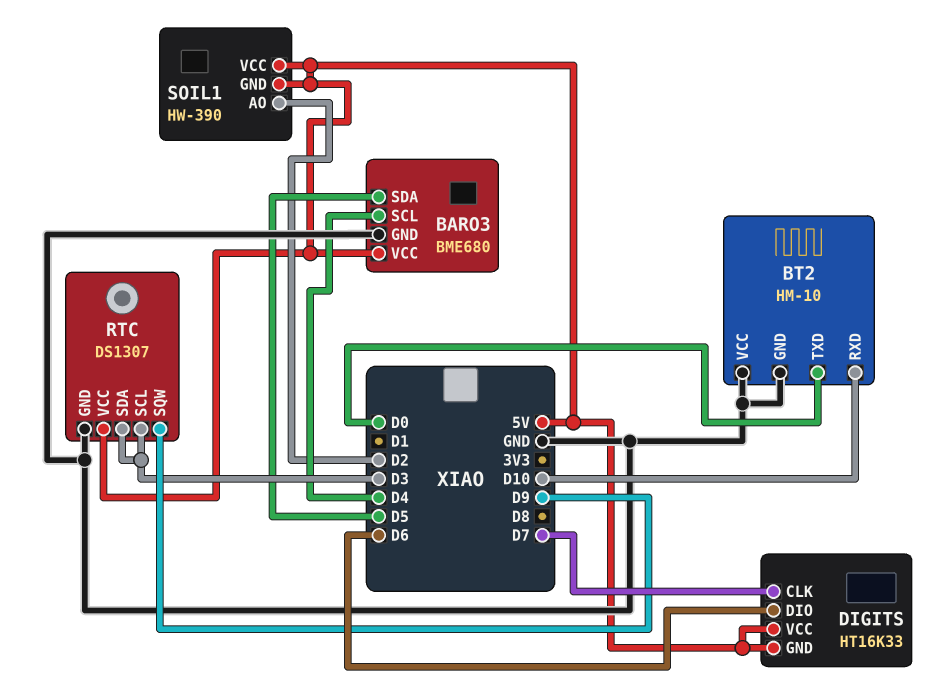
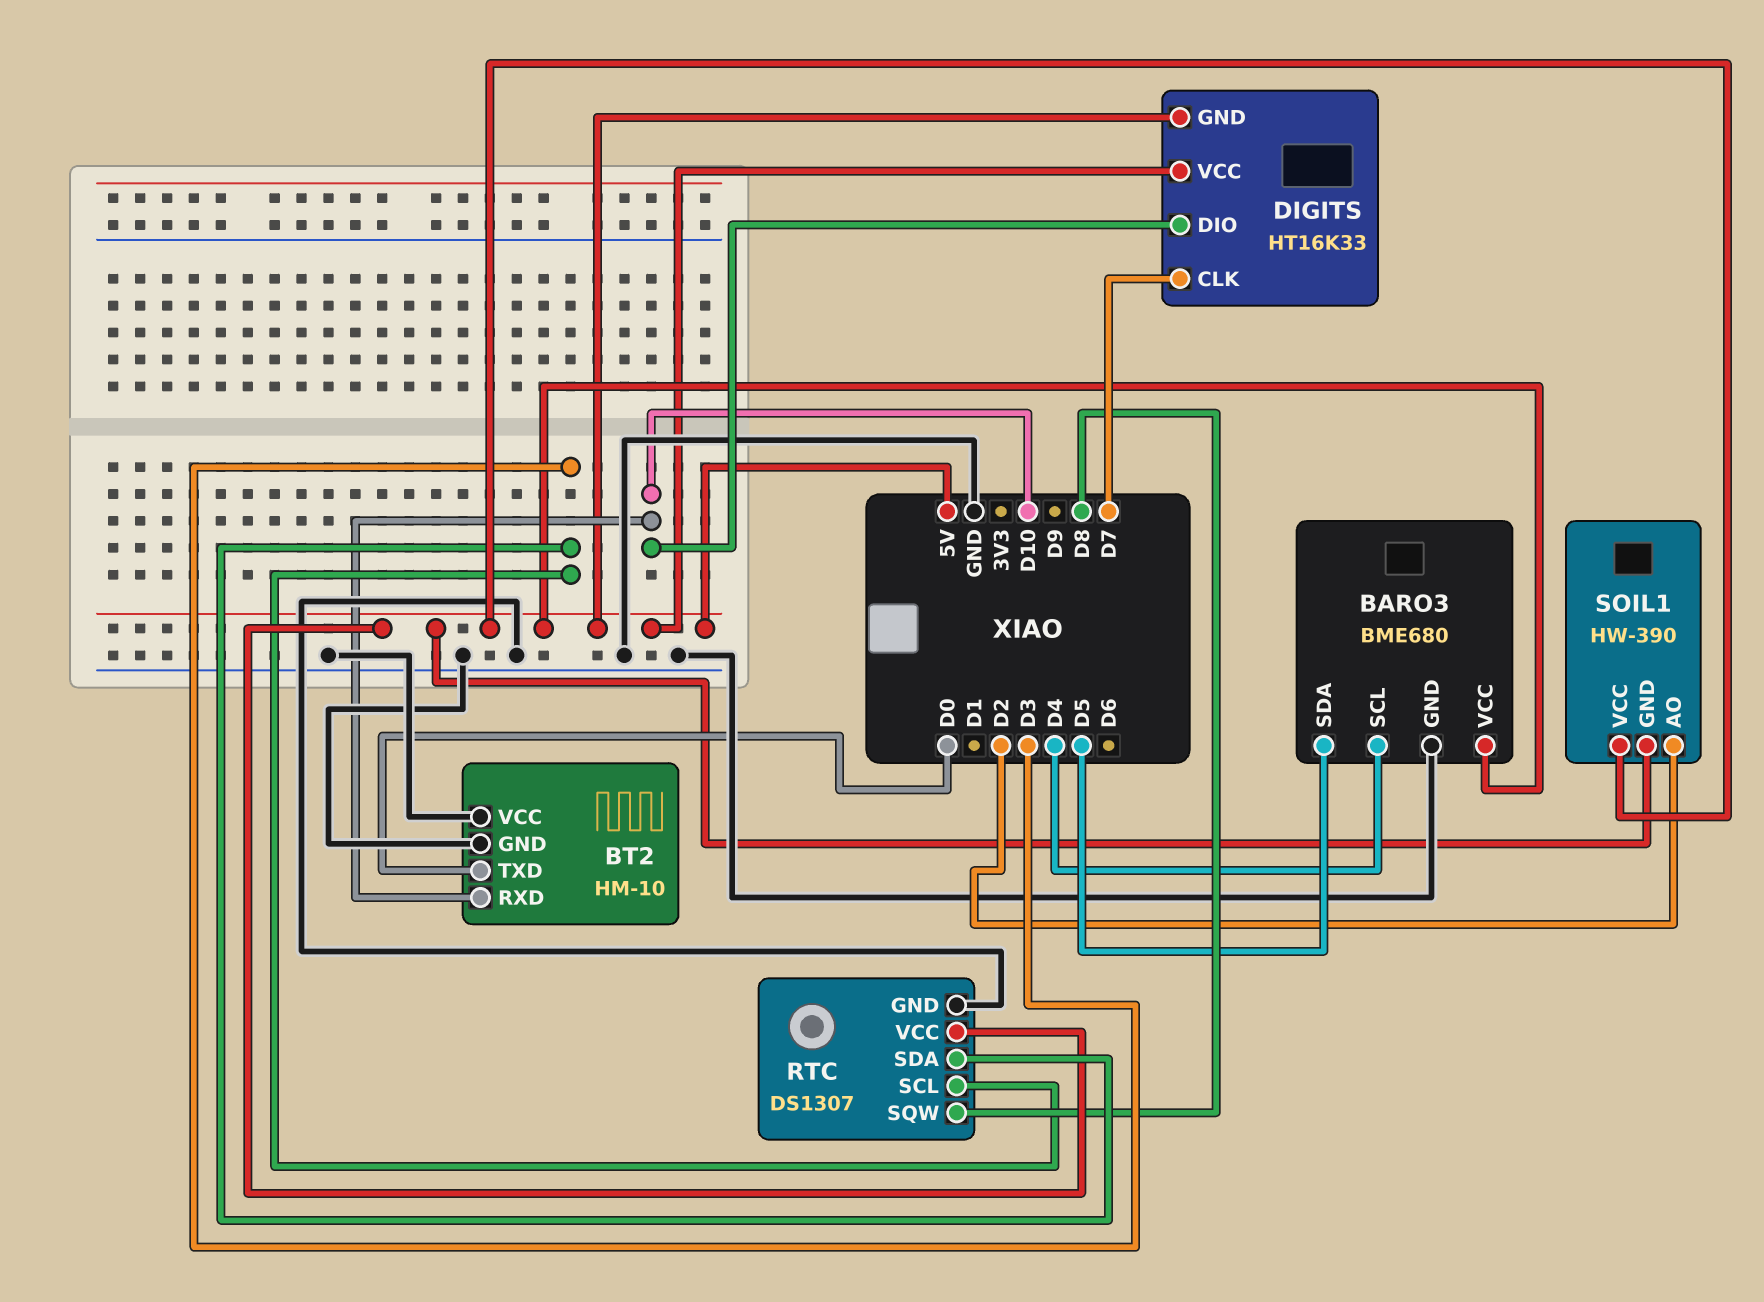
DIGITS pin DIO: D6 -> D10
RTC pin SQW: D9 -> D8

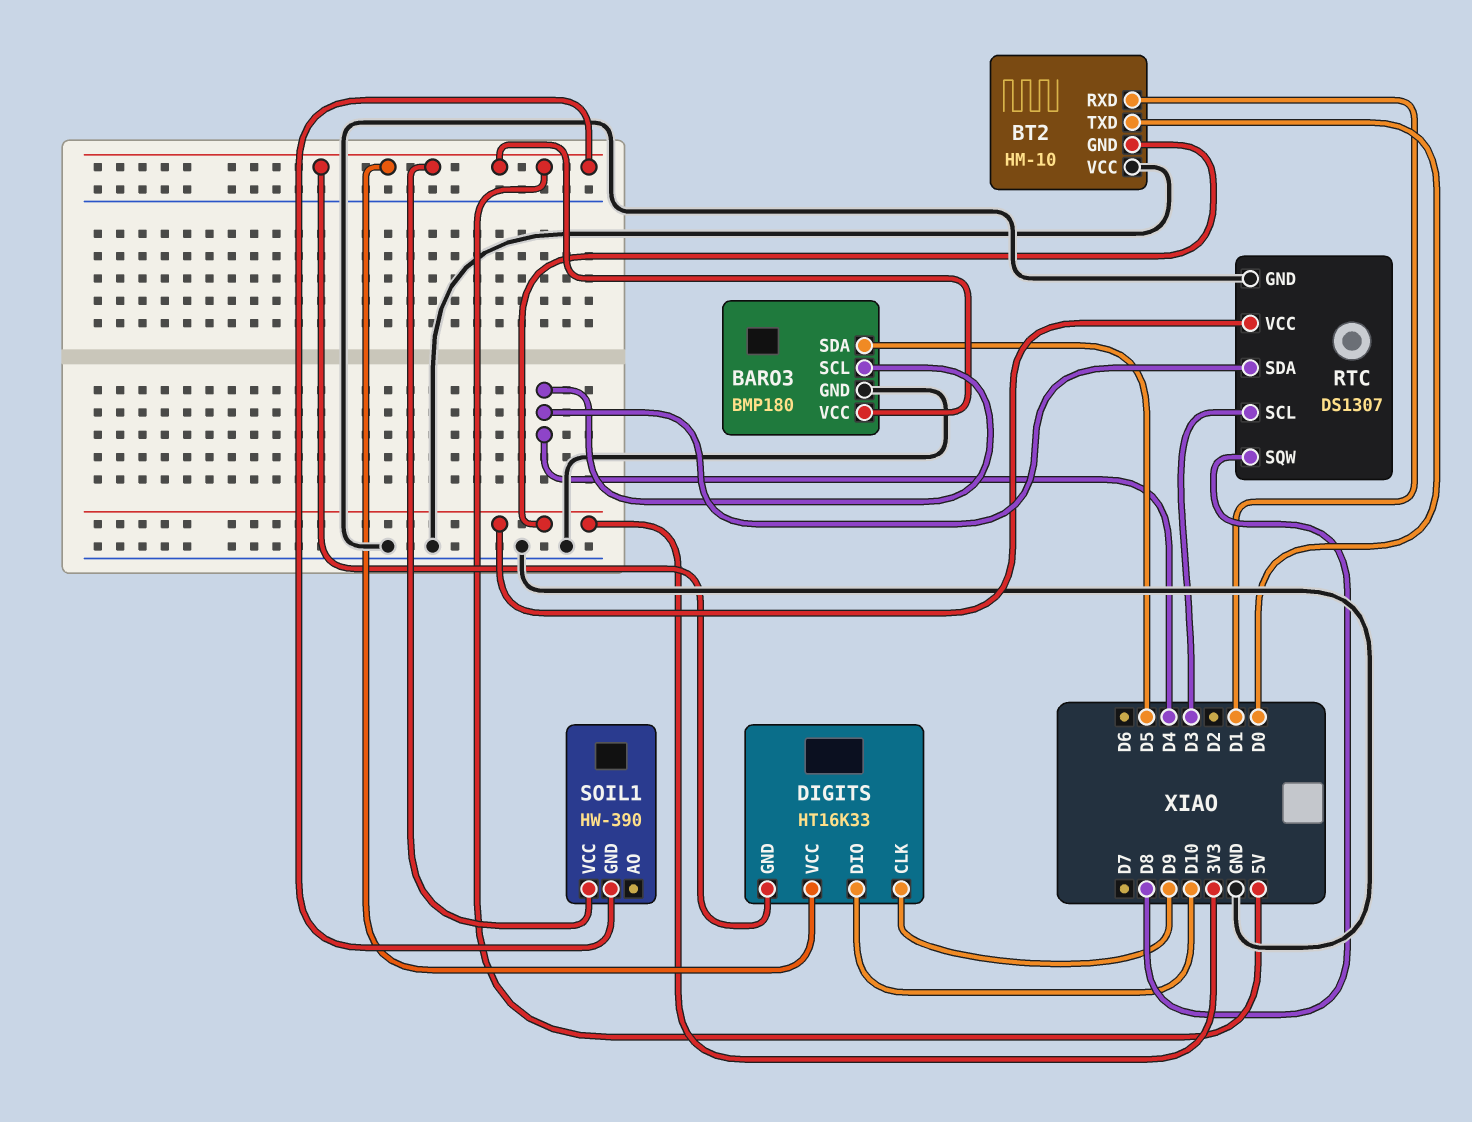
BARO3: BME680 -> BMP180
BT2 pin GND: GND -> 3V3
BT2 pin RXD: D10 -> D1
DIGITS pin CLK: D7 -> D9
RTC pin SDA: D3 -> D4
RTC pin VCC: 5V -> 3V3
SOIL1 pin AO: D2 -> none

